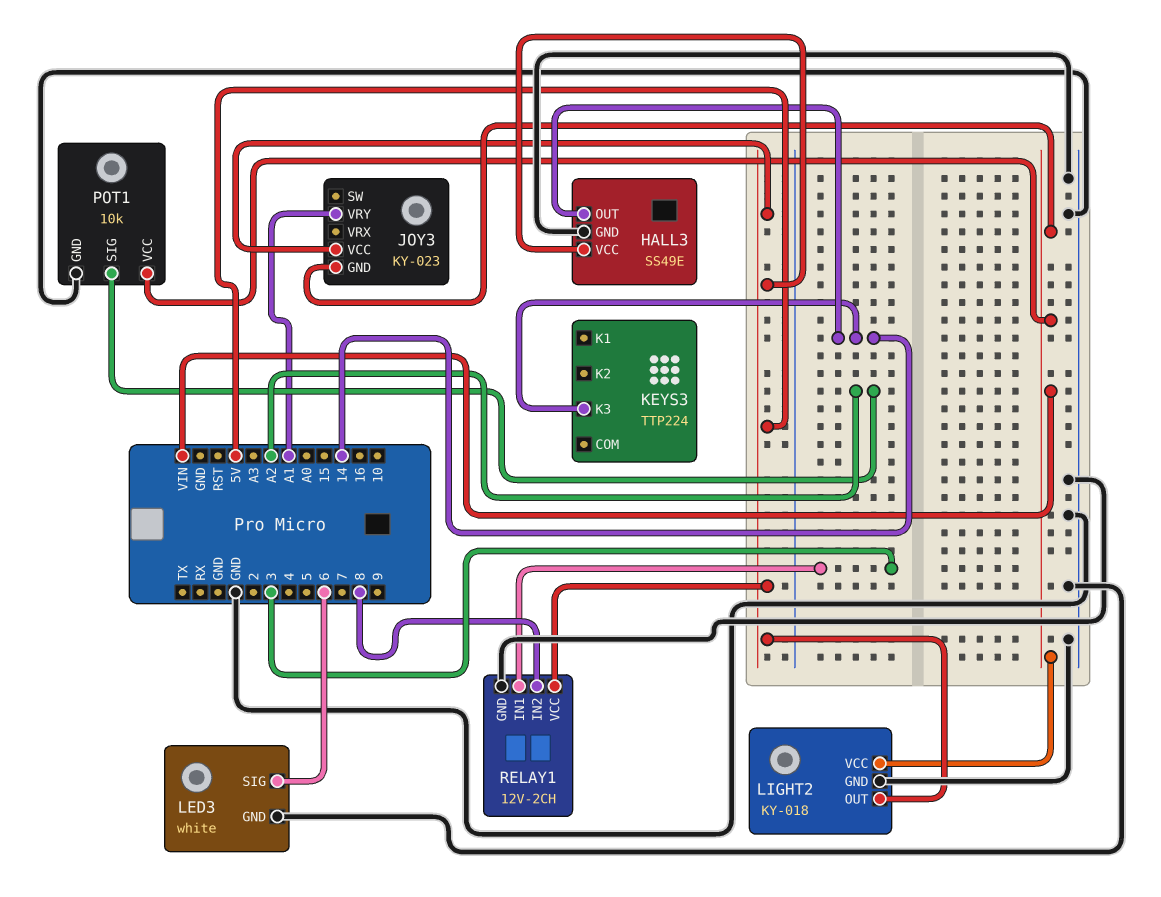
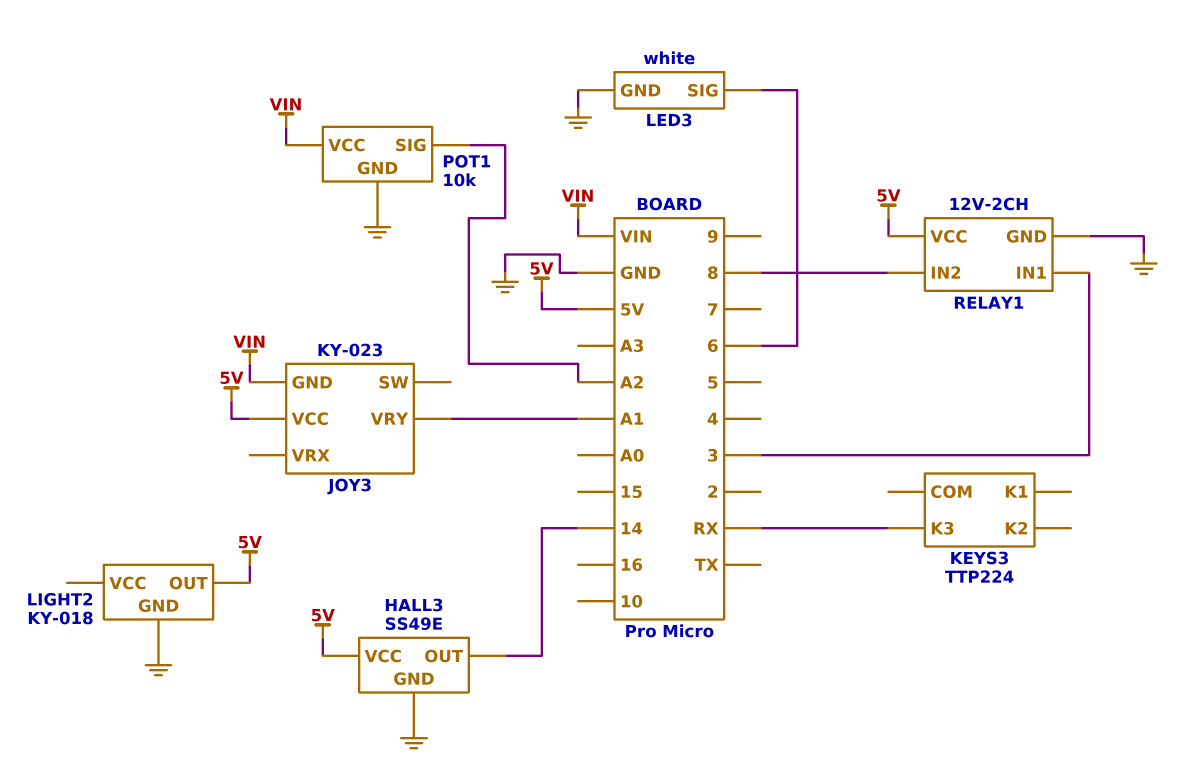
KEYS3 pin K3: 14 -> RX
LIGHT2 pin VCC: VIN -> none

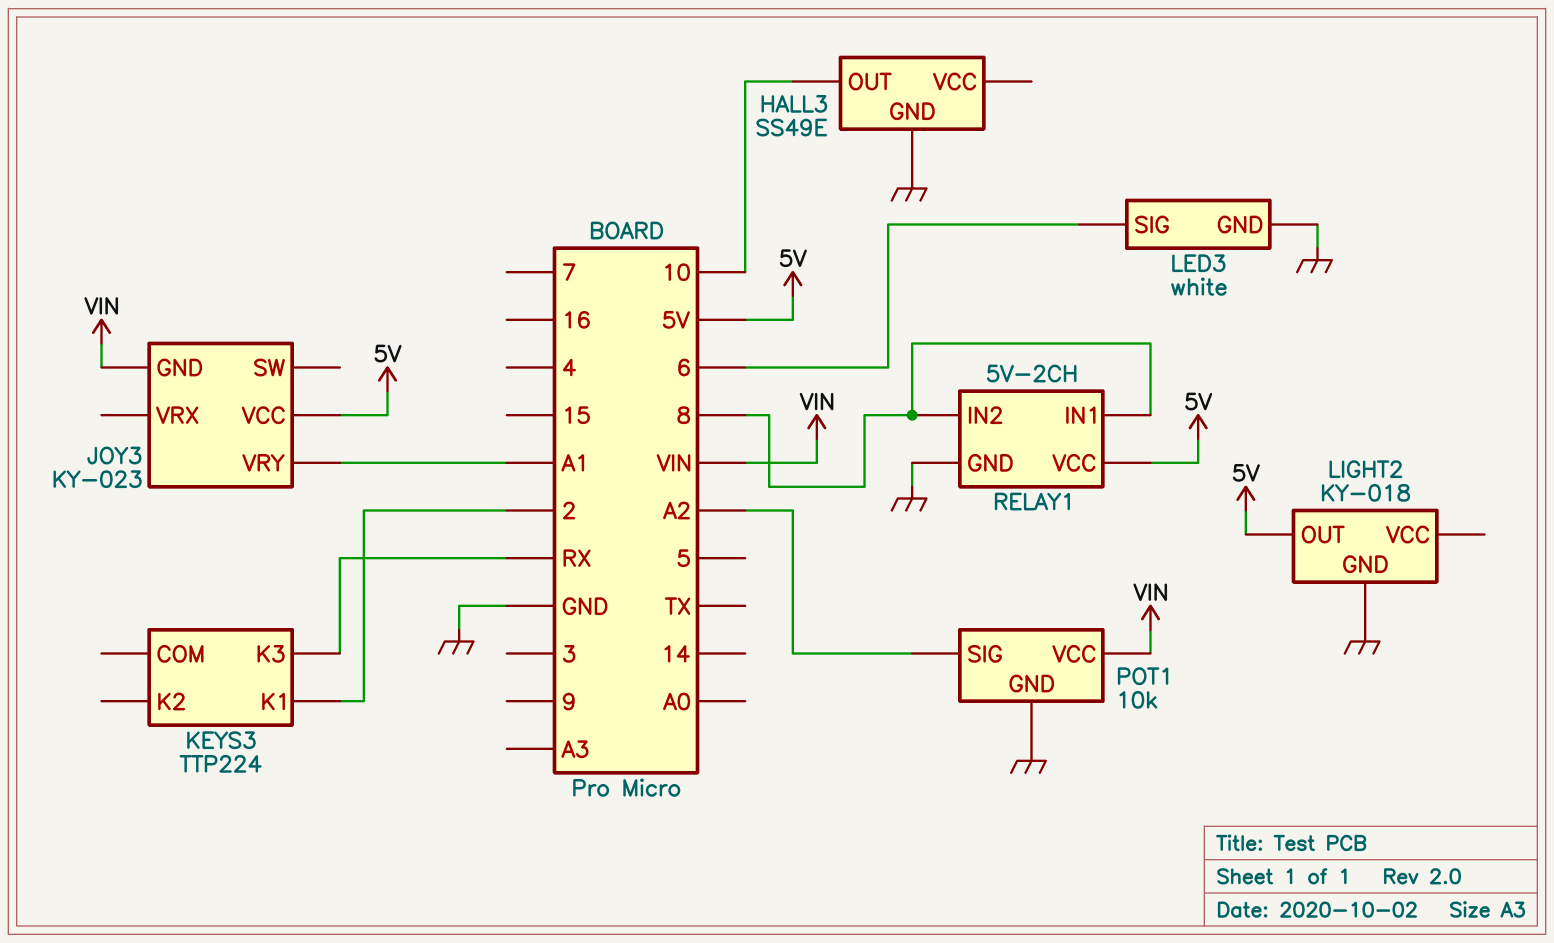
HALL3 pin OUT: 14 -> 10
HALL3 pin VCC: 5V -> none
KEYS3 pin K1: none -> 2
RELAY1: 12V-2CH -> 5V-2CH
RELAY1 pin IN1: 3 -> 8

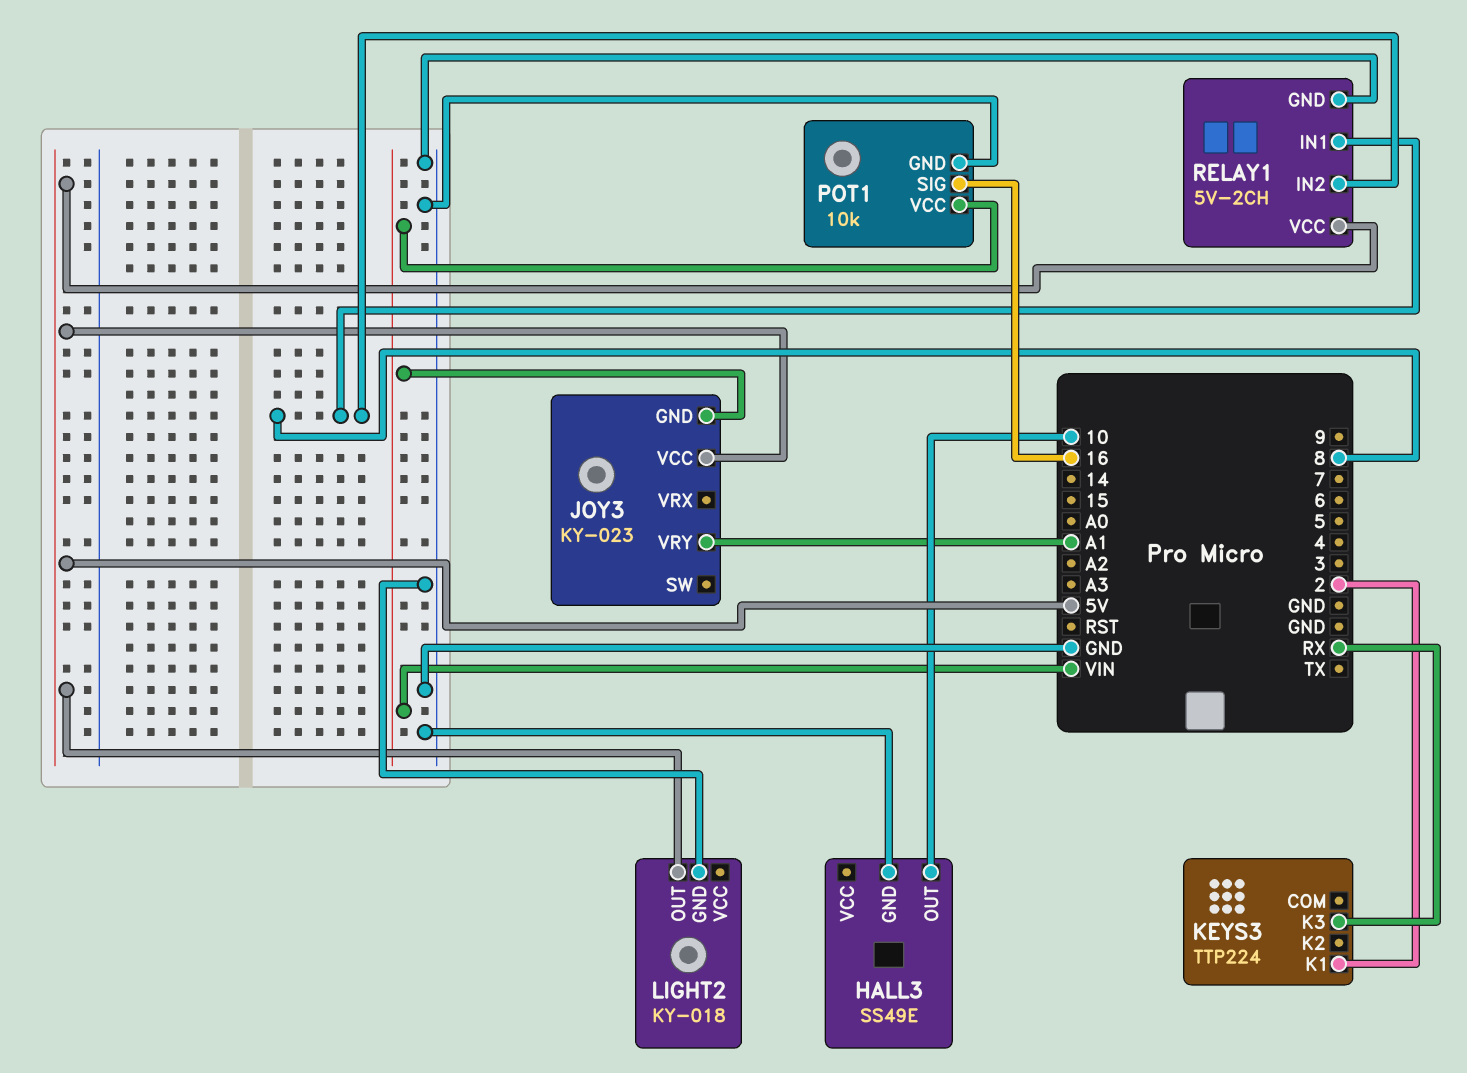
LED3: white -> none
LED3 pin GND: GND -> none
LED3 pin SIG: 6 -> none
POT1 pin SIG: A2 -> 16

